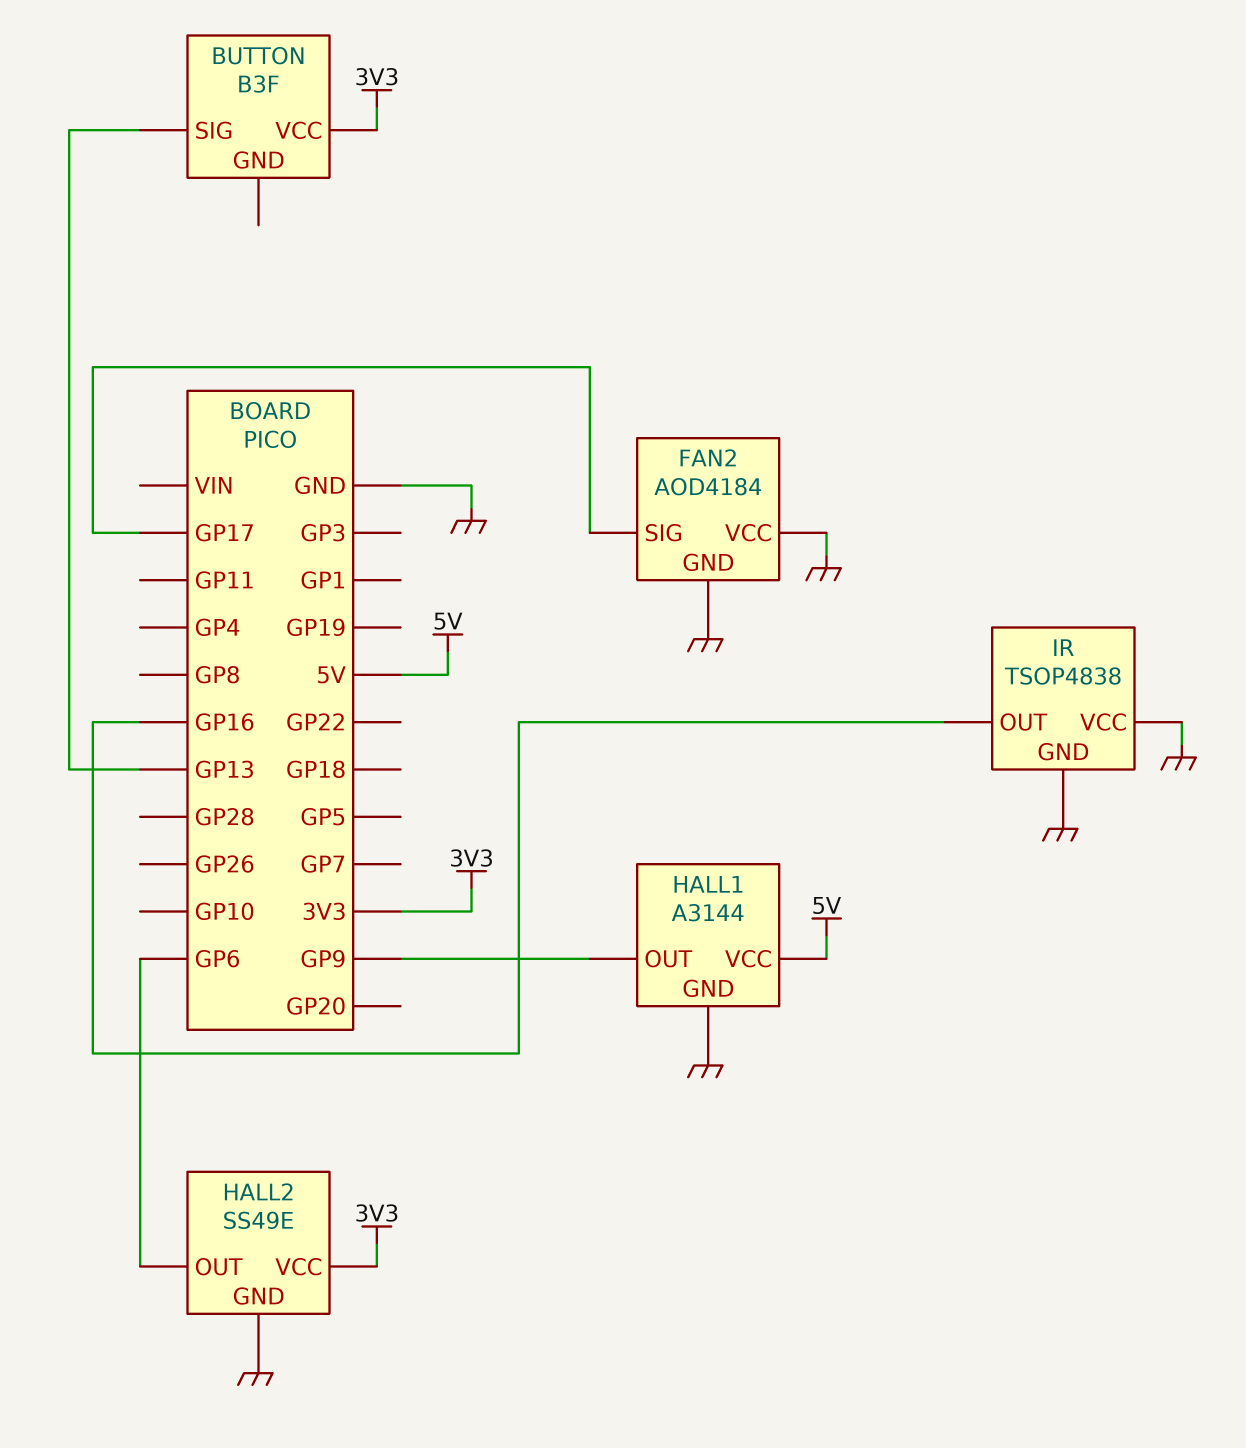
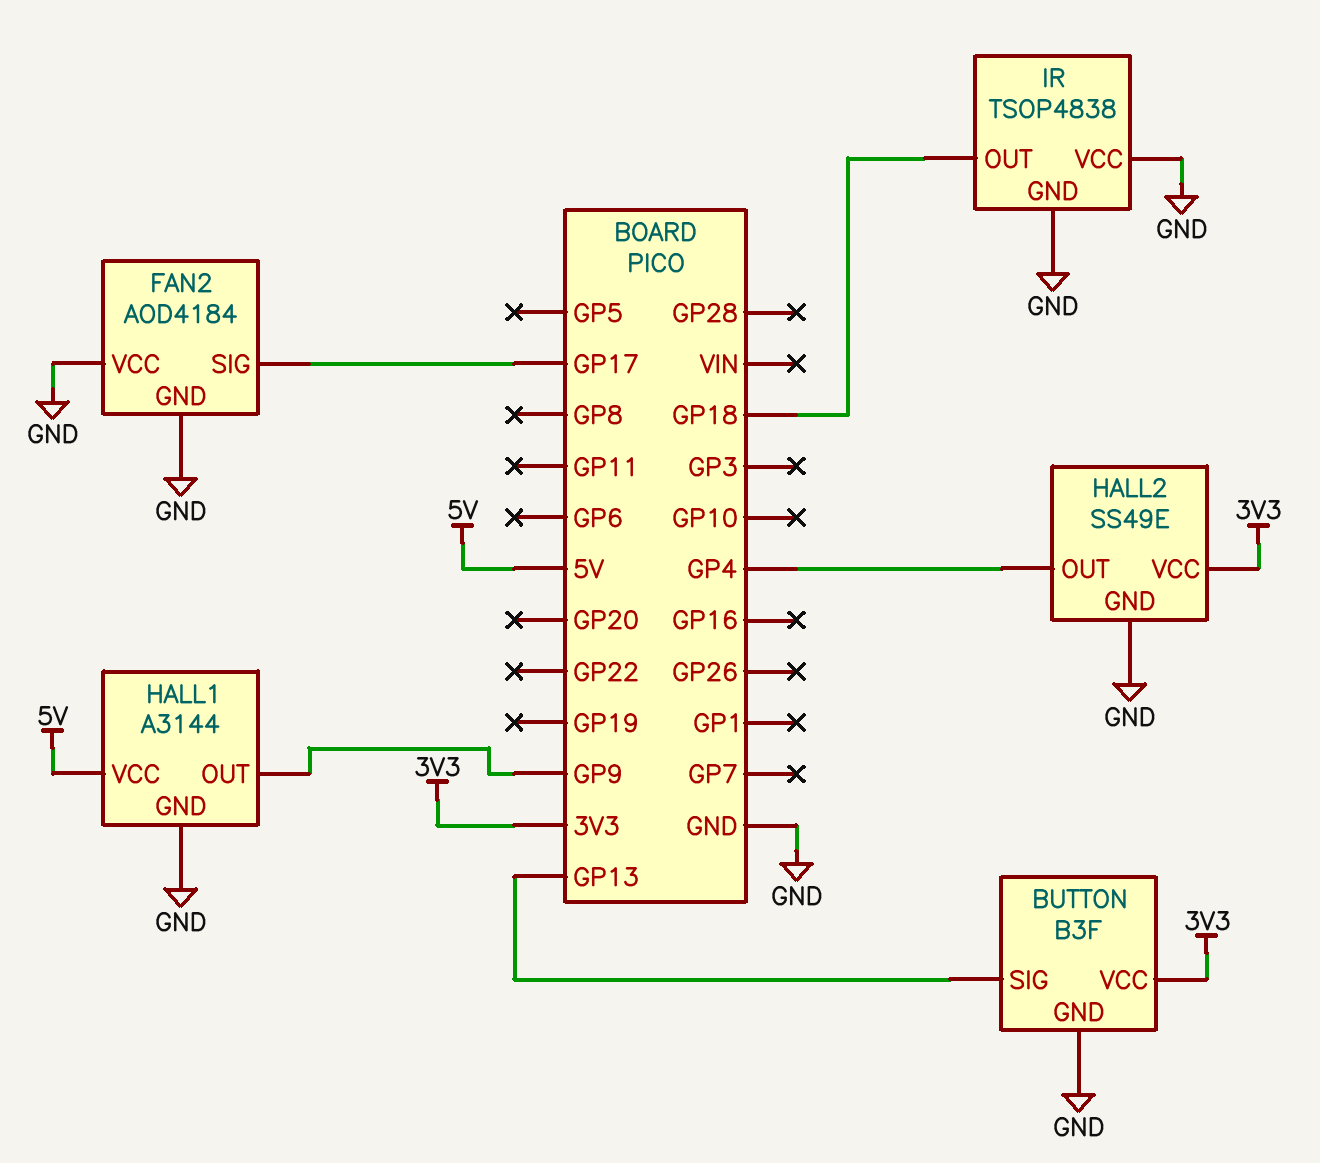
BUTTON pin GND: none -> GND
HALL2 pin OUT: GP6 -> GP4
IR pin OUT: GP16 -> GP18

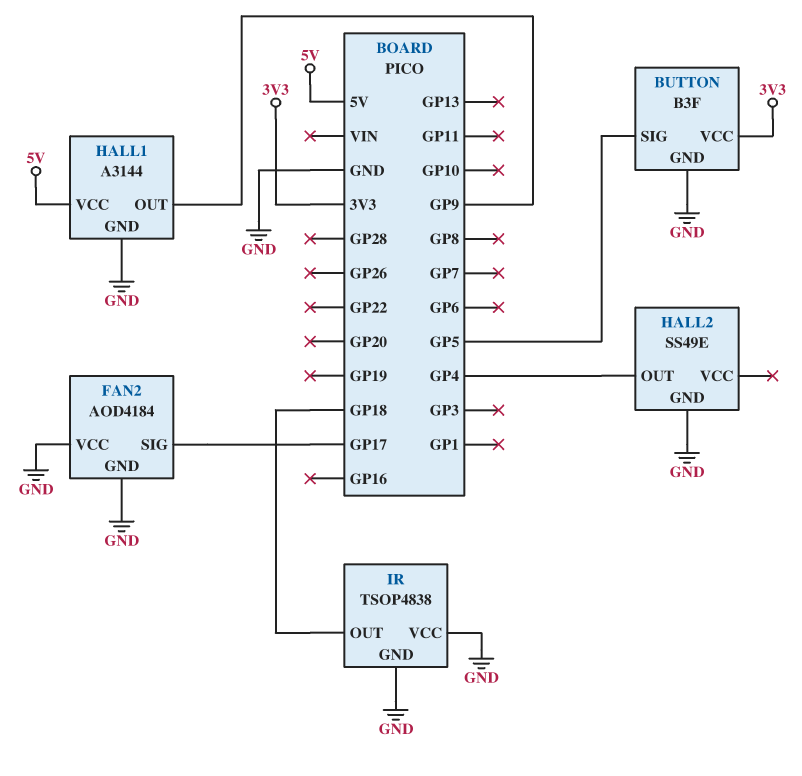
BUTTON pin SIG: GP13 -> GP5
HALL2 pin VCC: 3V3 -> none

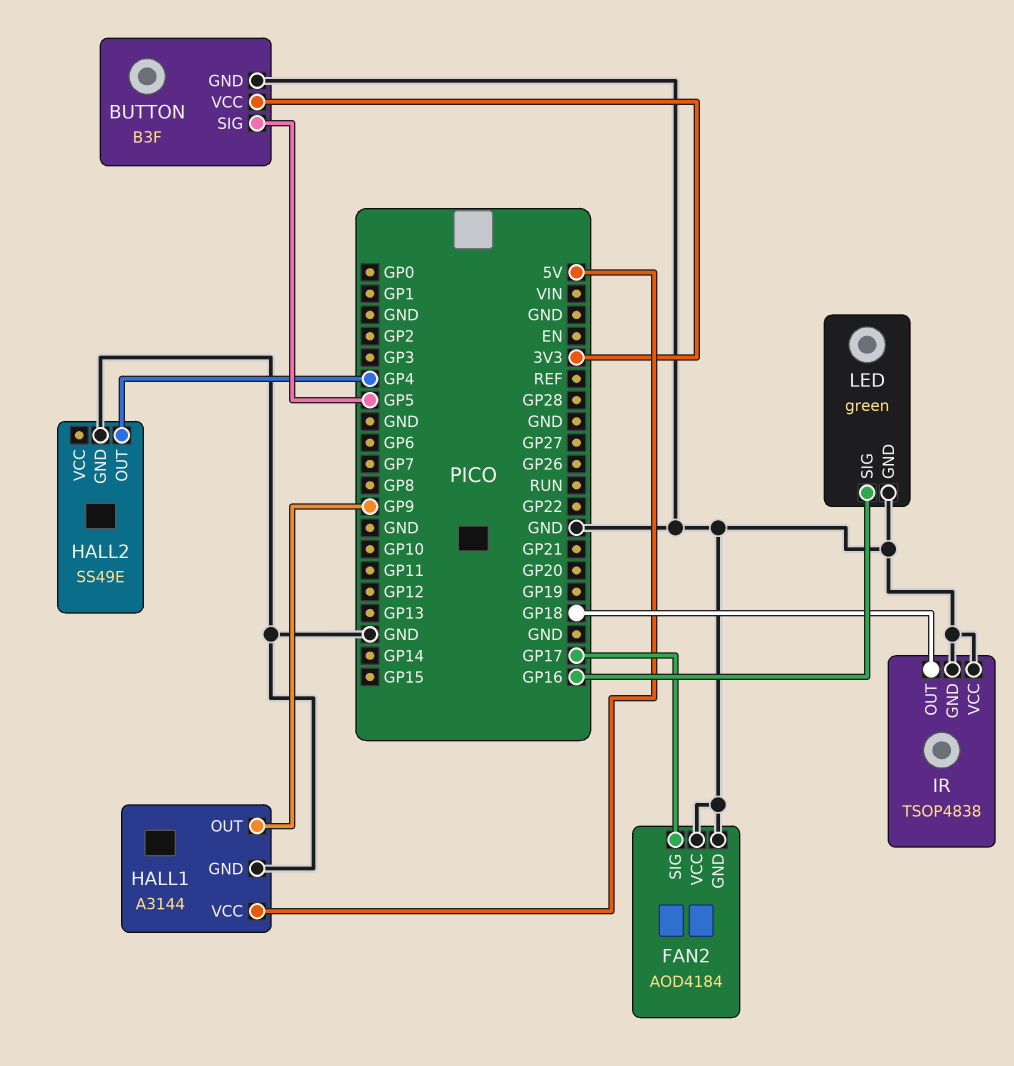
LED: none -> green
LED pin GND: none -> GND
LED pin SIG: none -> GP16

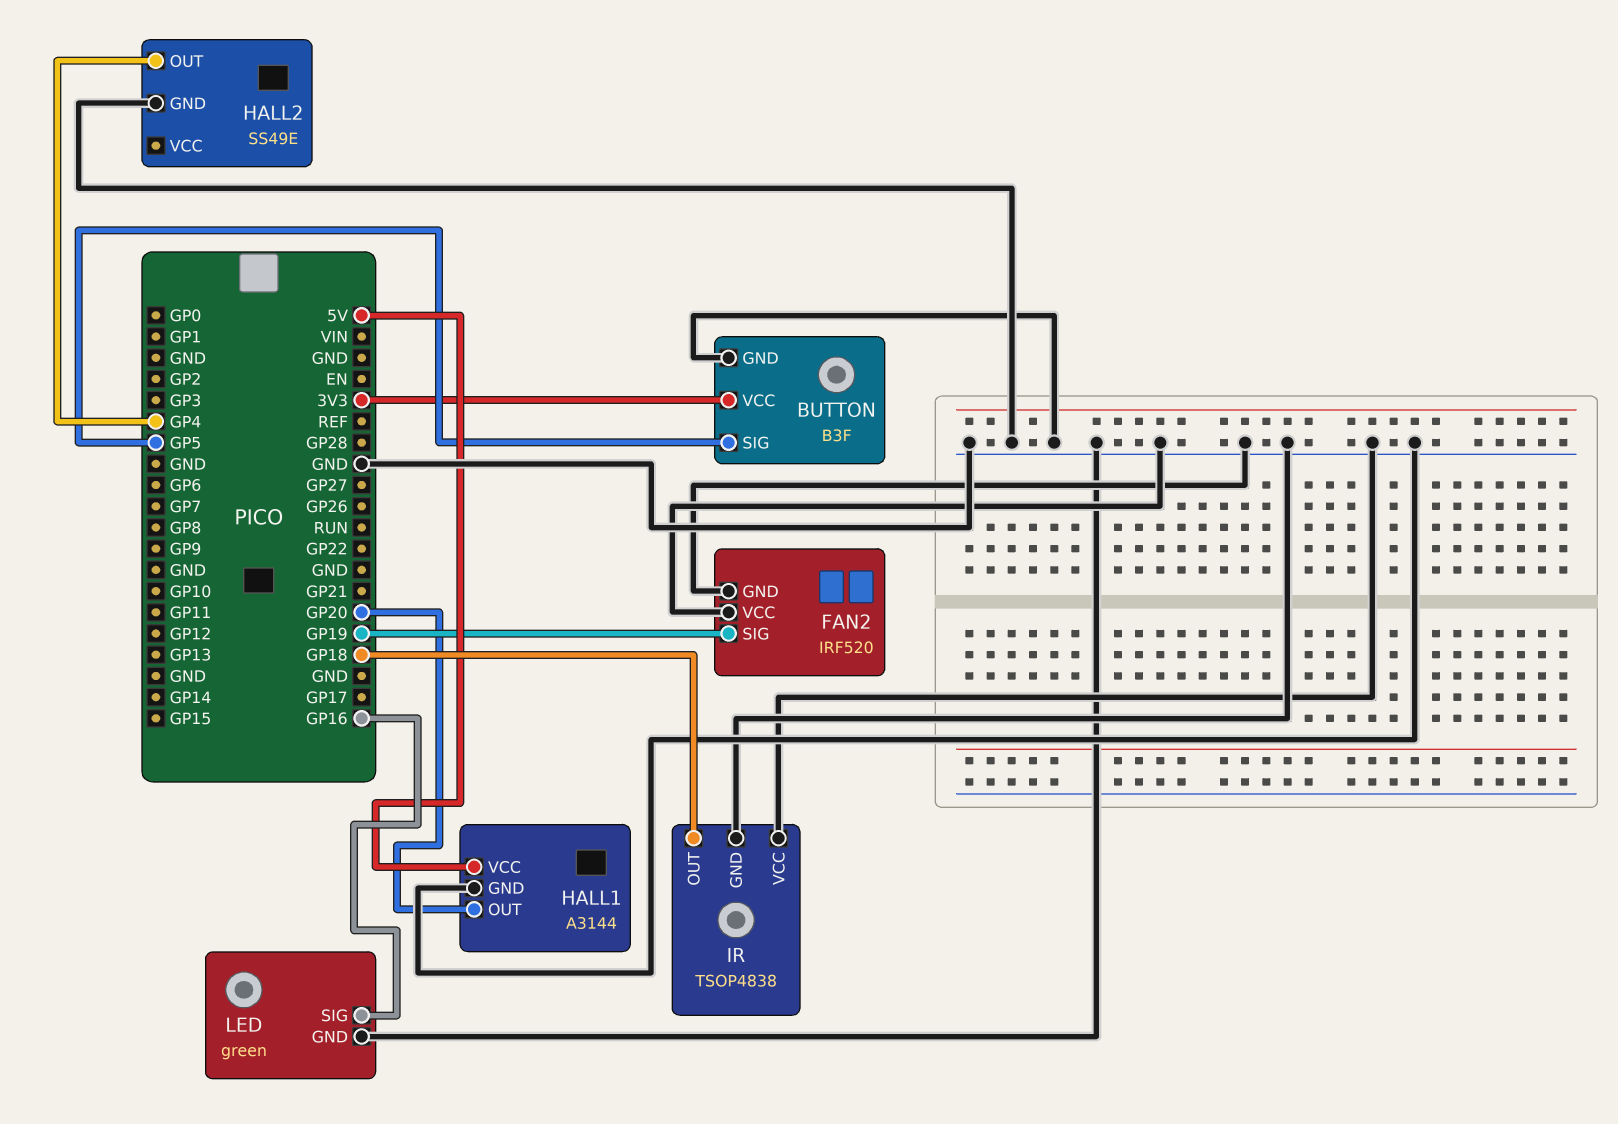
FAN2: AOD4184 -> IRF520
FAN2 pin SIG: GP17 -> GP19
HALL1 pin OUT: GP9 -> GP20

